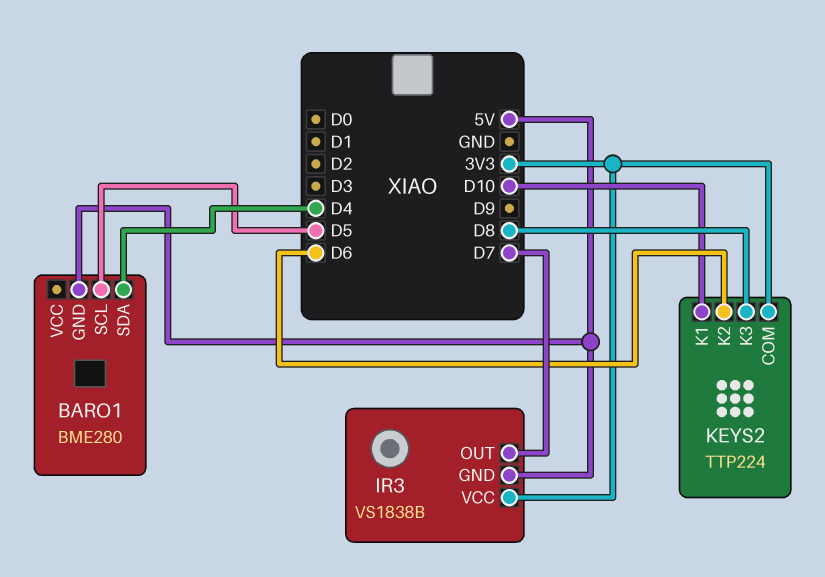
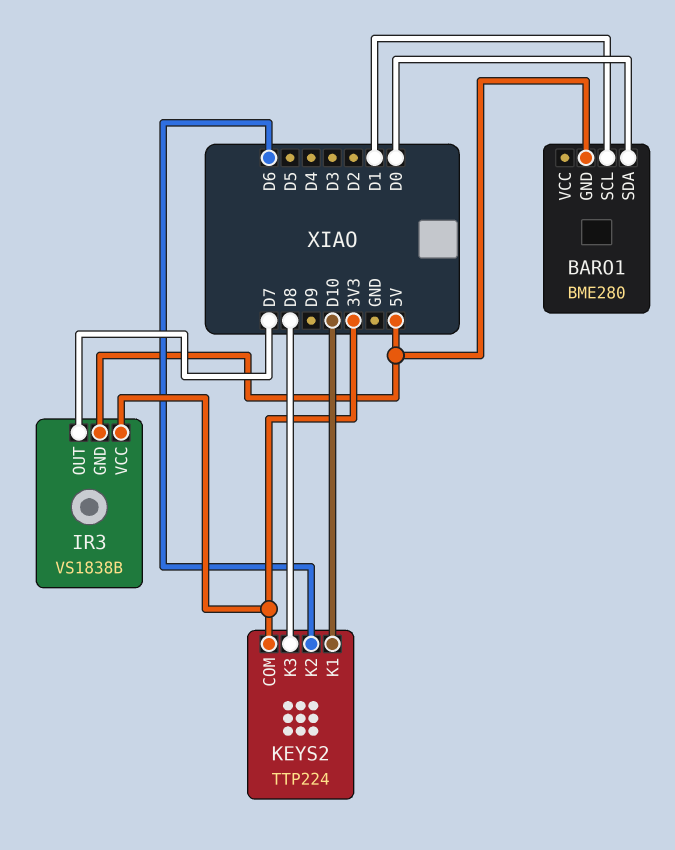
BARO1 pin SCL: D5 -> D1
BARO1 pin SDA: D4 -> D0

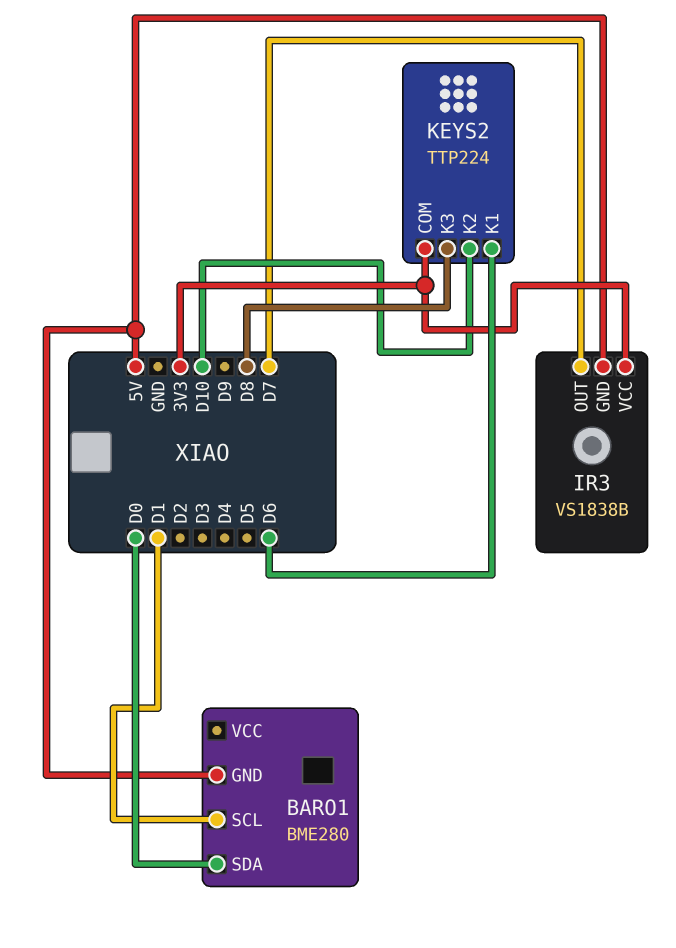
KEYS2 pin K1: D10 -> D6
KEYS2 pin K2: D6 -> D10

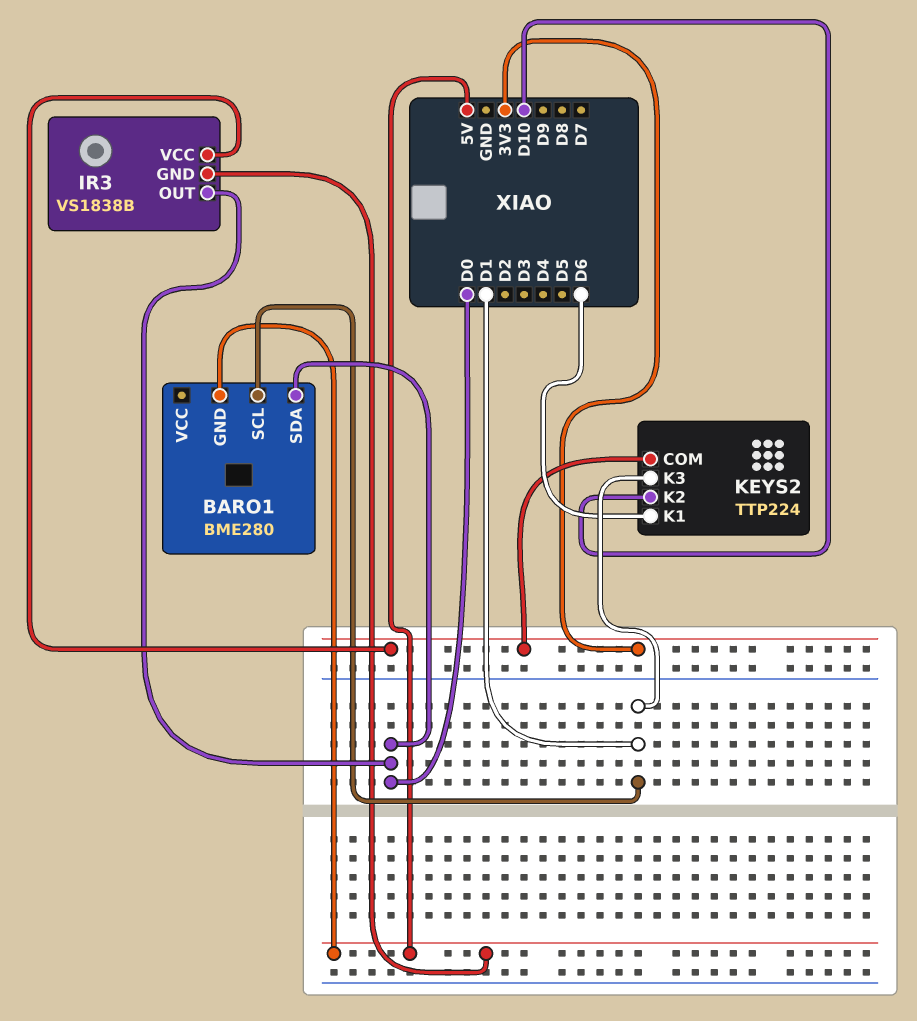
IR3 pin OUT: D7 -> D0
KEYS2 pin K3: D8 -> D1

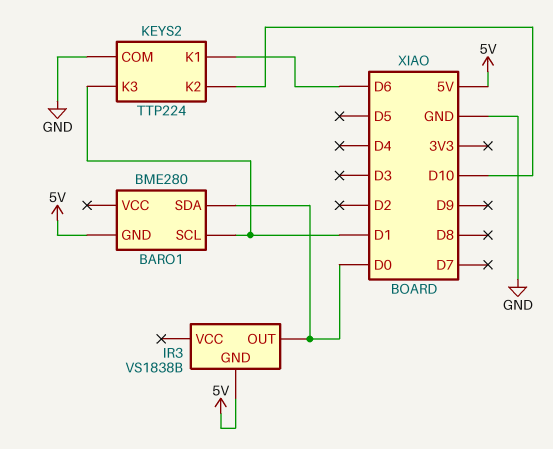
IR3 pin VCC: 3V3 -> none
KEYS2 pin COM: 3V3 -> GND

